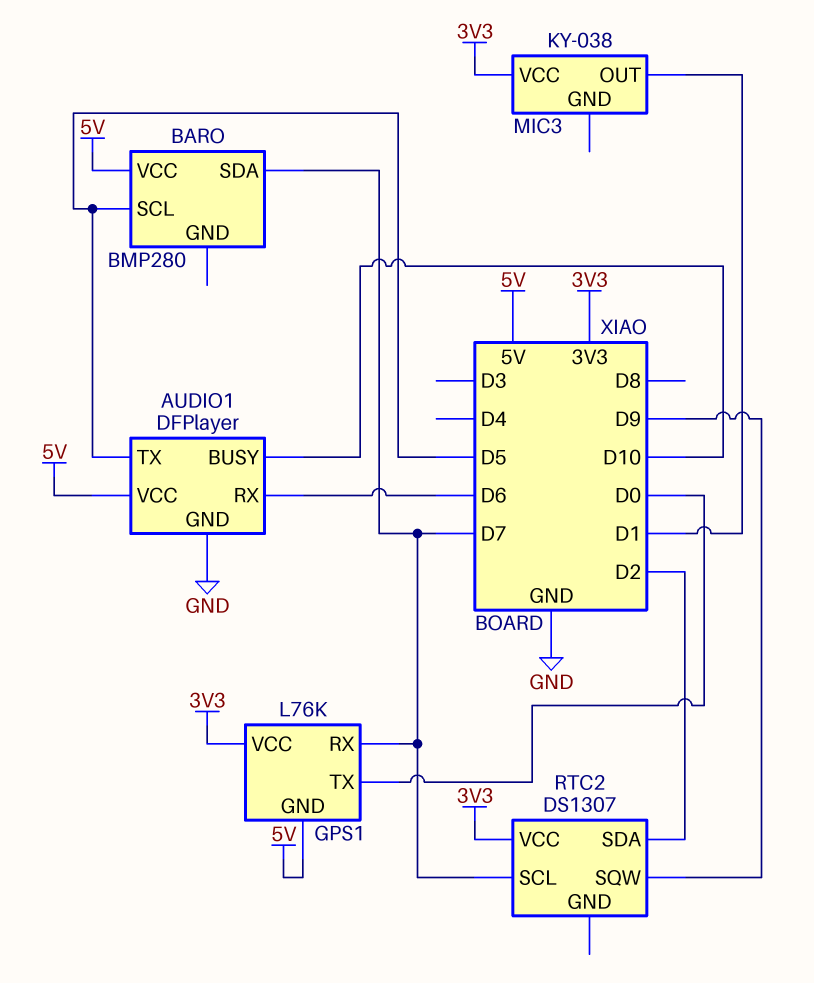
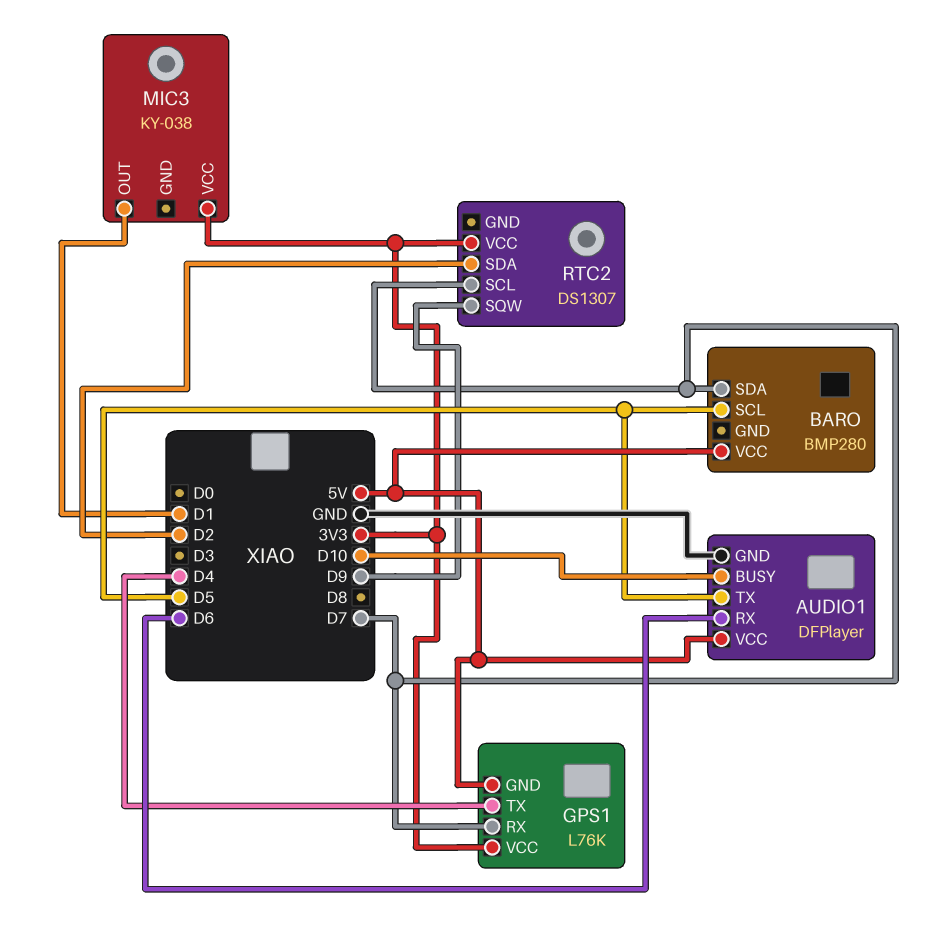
GPS1 pin TX: D0 -> D4

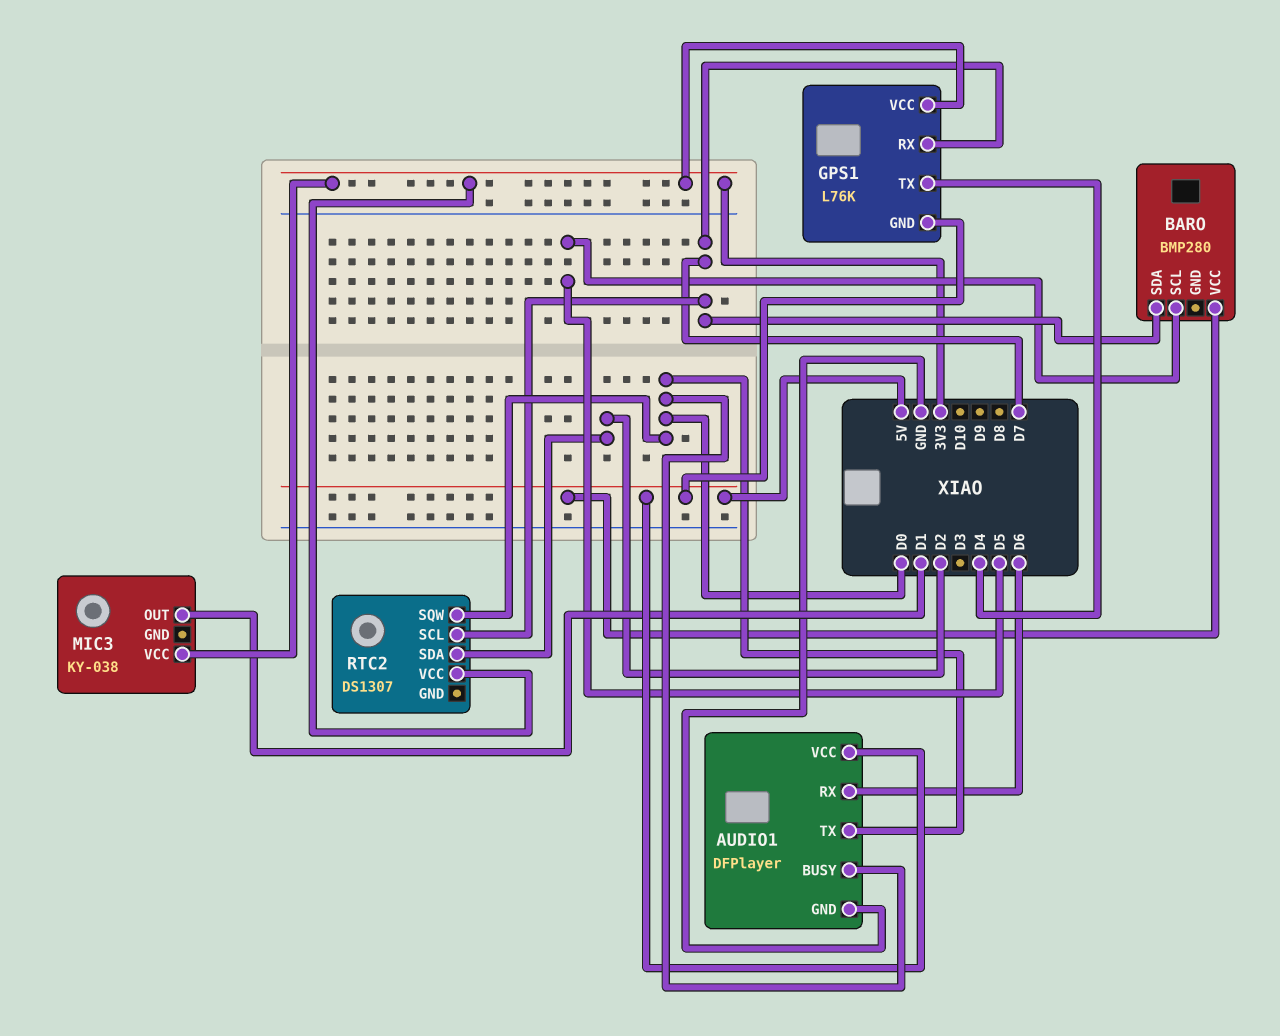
AUDIO1 pin BUSY: D10 -> D0
AUDIO1 pin TX: D5 -> D0
RTC2 pin SQW: D9 -> D0

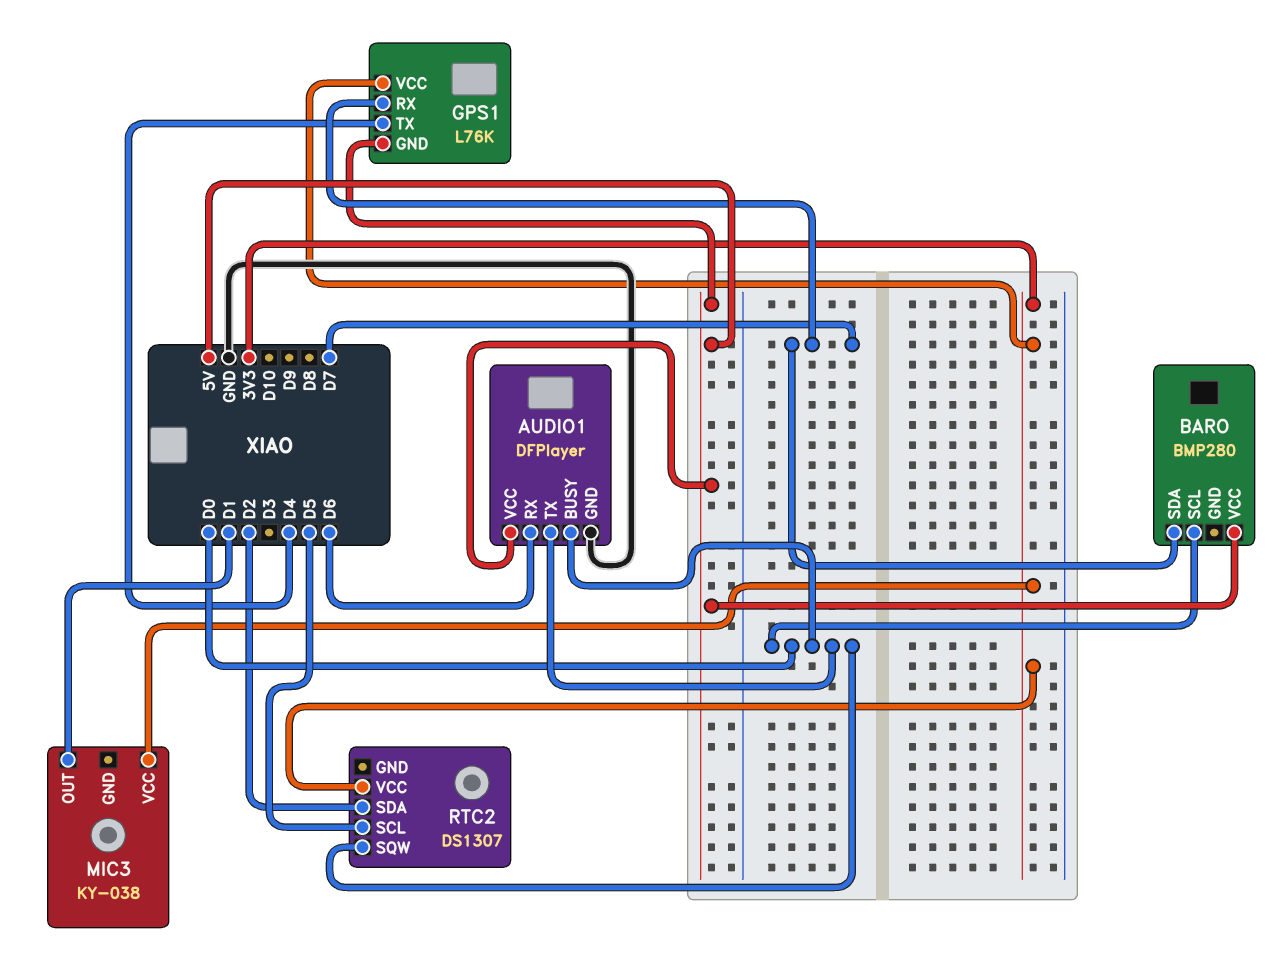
BARO pin SCL: D5 -> D0
RTC2 pin SCL: D7 -> D5

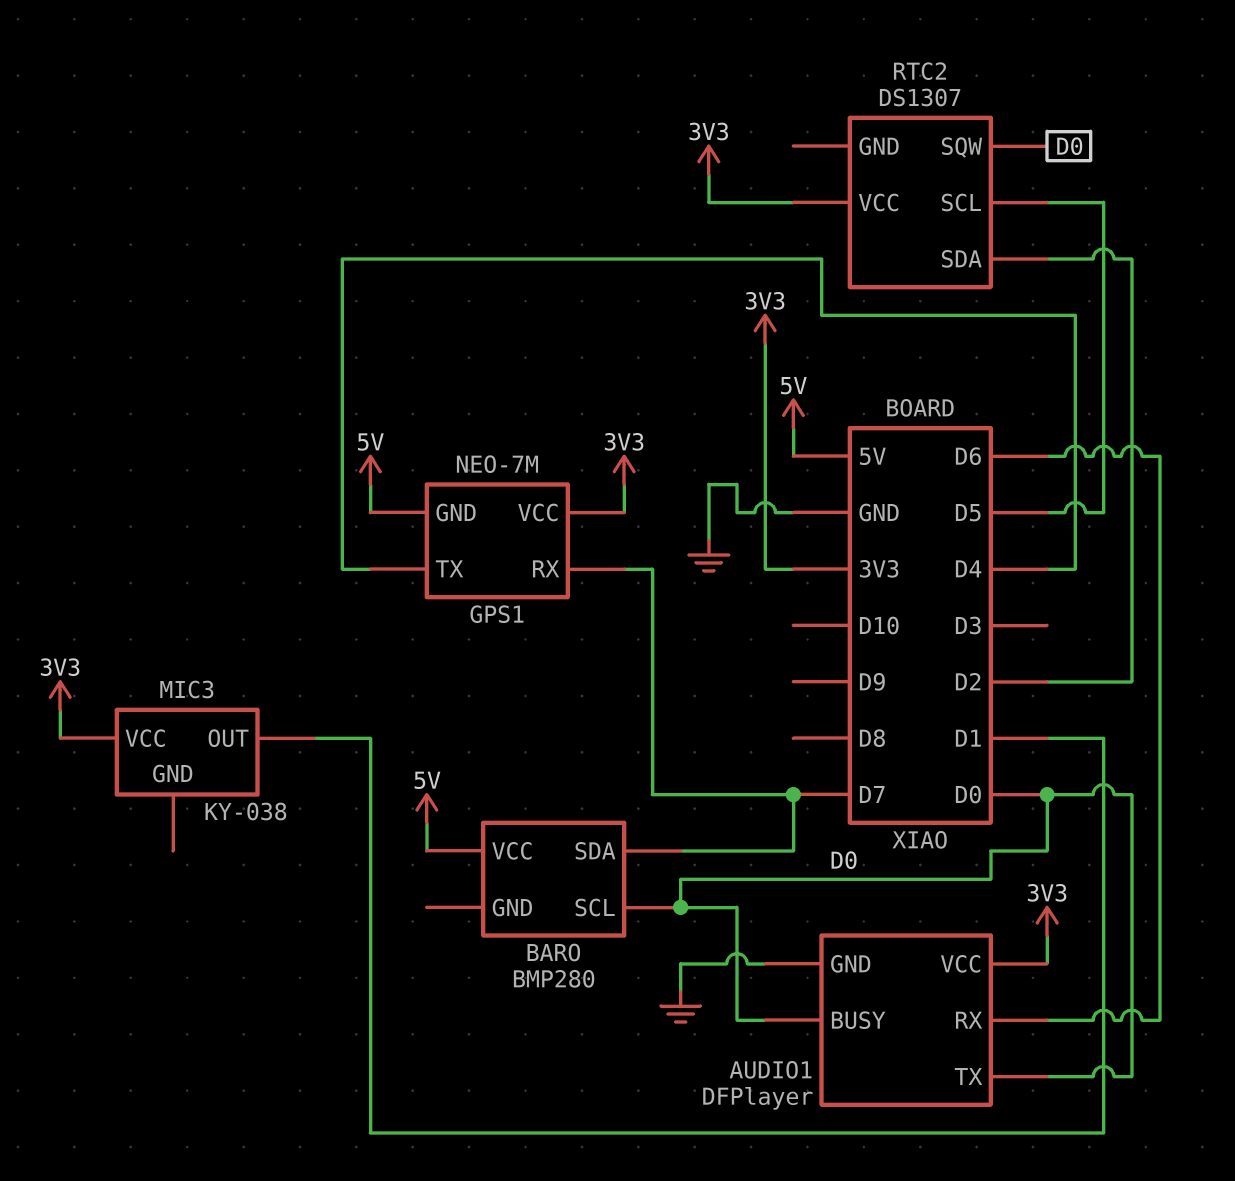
AUDIO1 pin VCC: 5V -> 3V3
GPS1: L76K -> NEO-7M

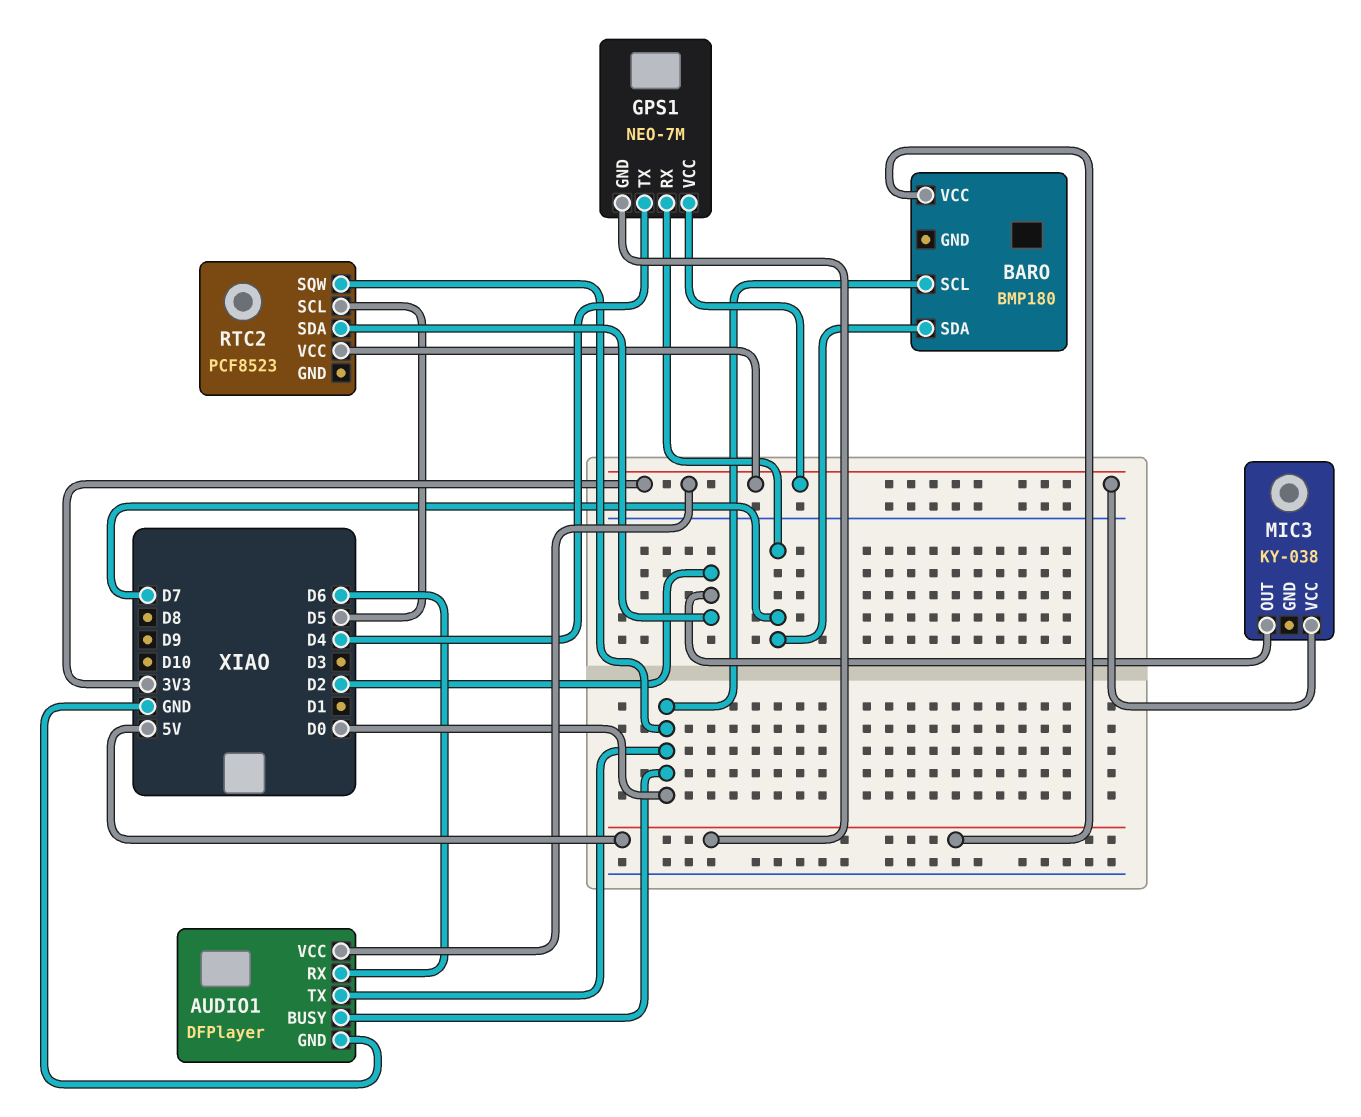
BARO: BMP280 -> BMP180
MIC3 pin OUT: D1 -> D2
RTC2: DS1307 -> PCF8523

